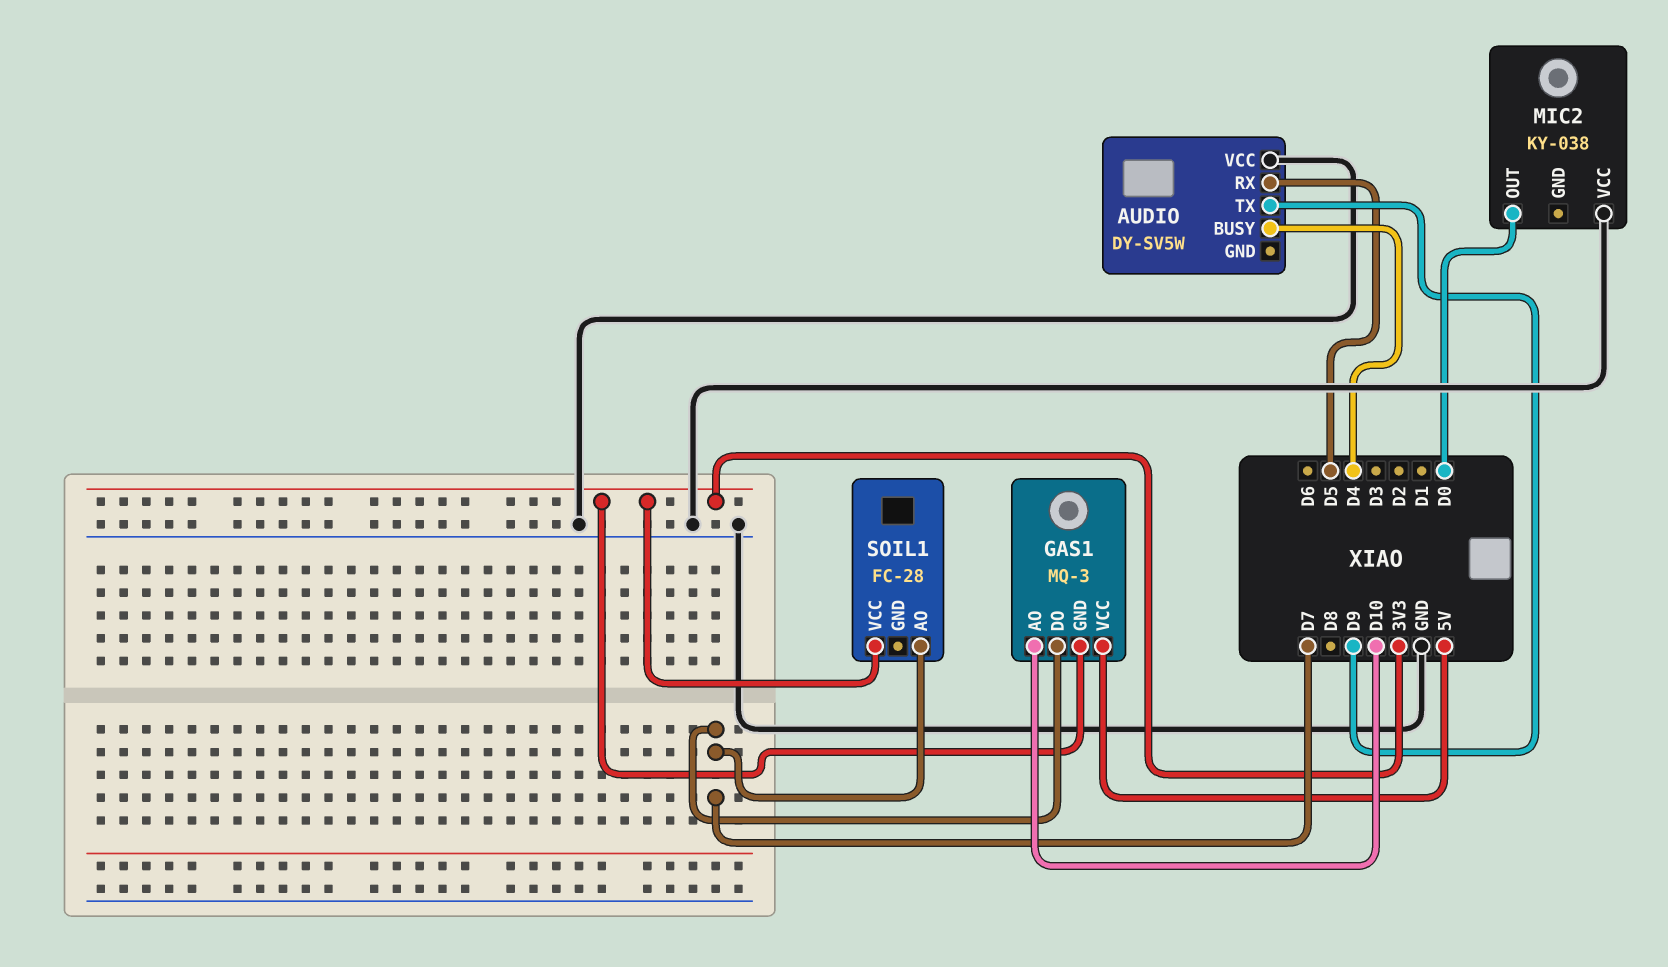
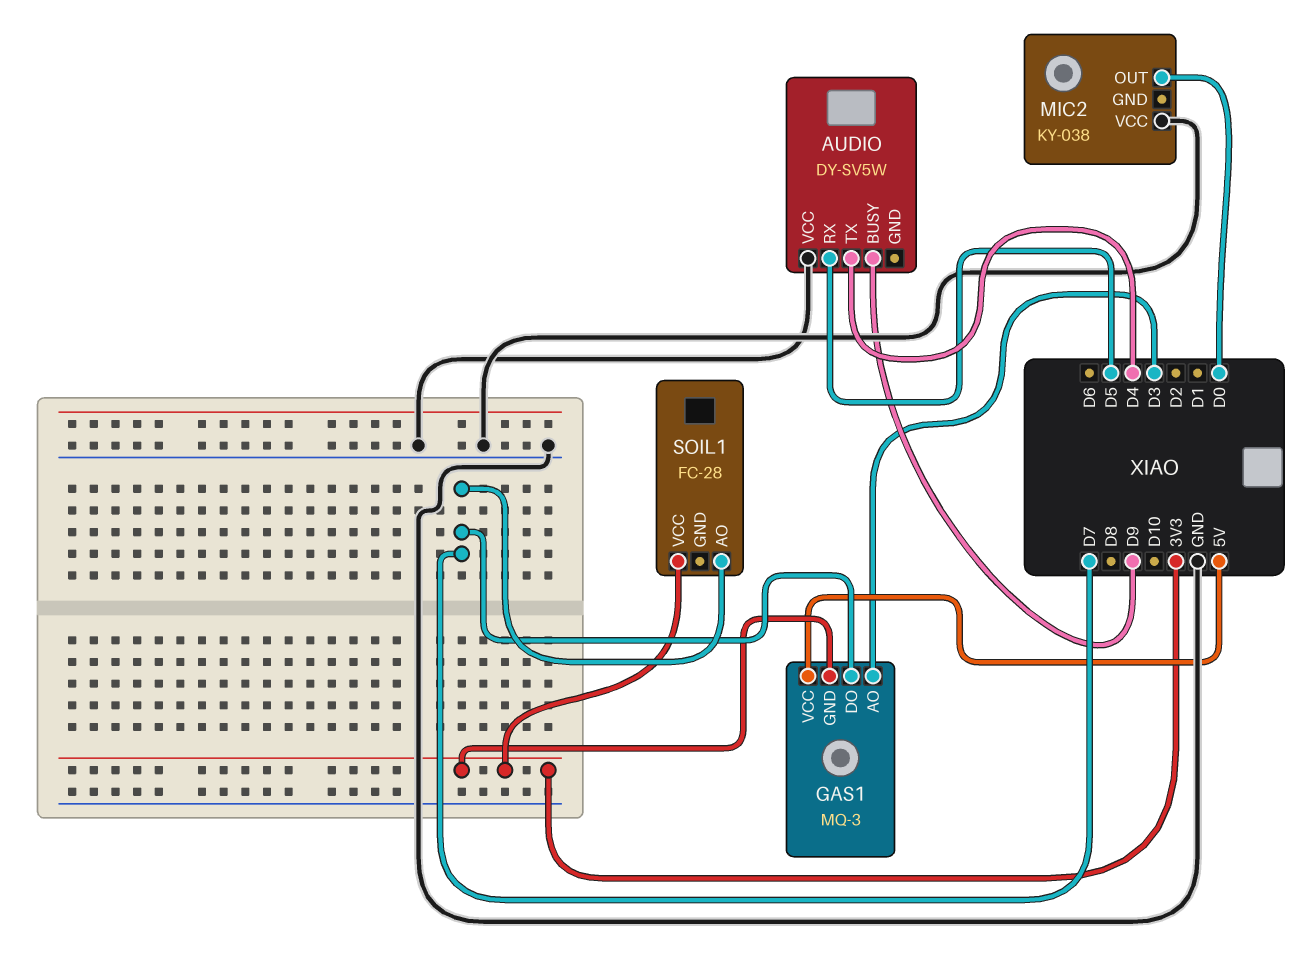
AUDIO pin BUSY: D4 -> D9
AUDIO pin TX: D9 -> D4
GAS1 pin AO: D10 -> D3

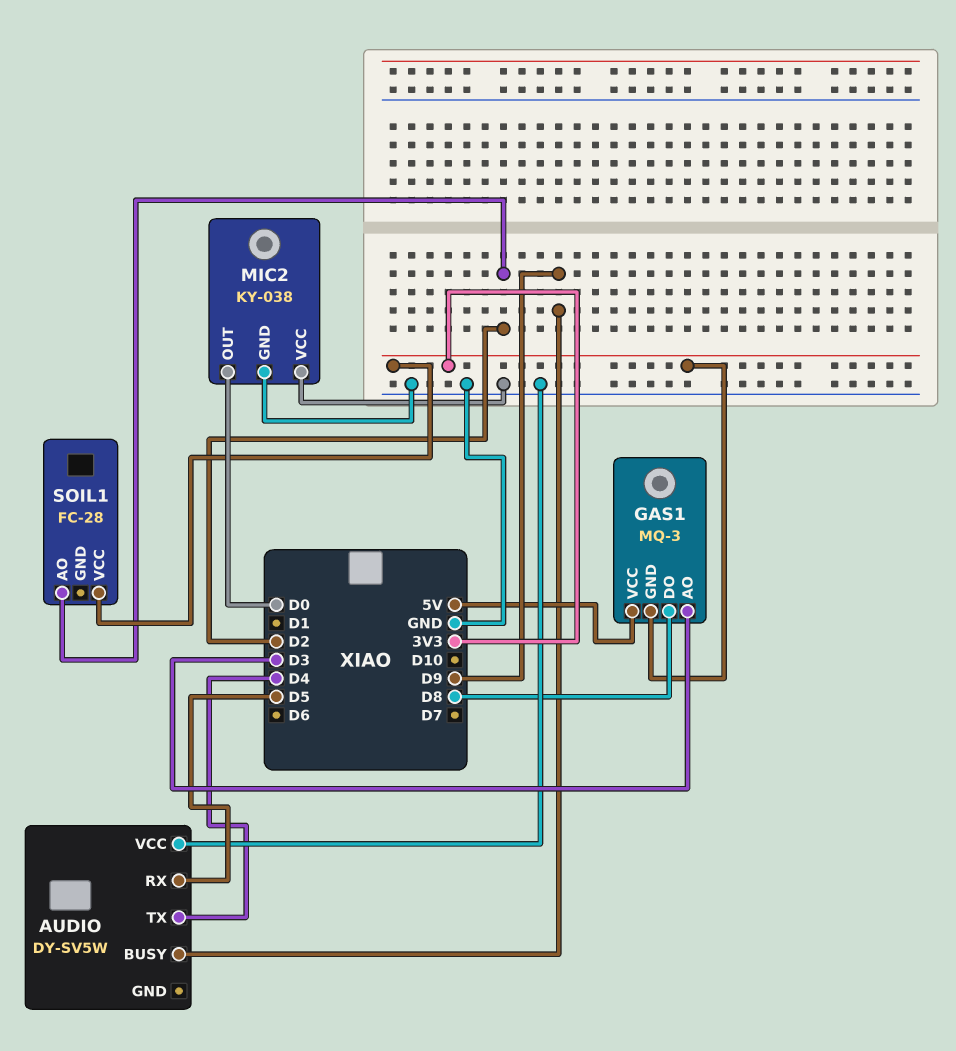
GAS1 pin DO: D7 -> D8
MIC2 pin GND: none -> GND
SOIL1 pin AO: D7 -> D2

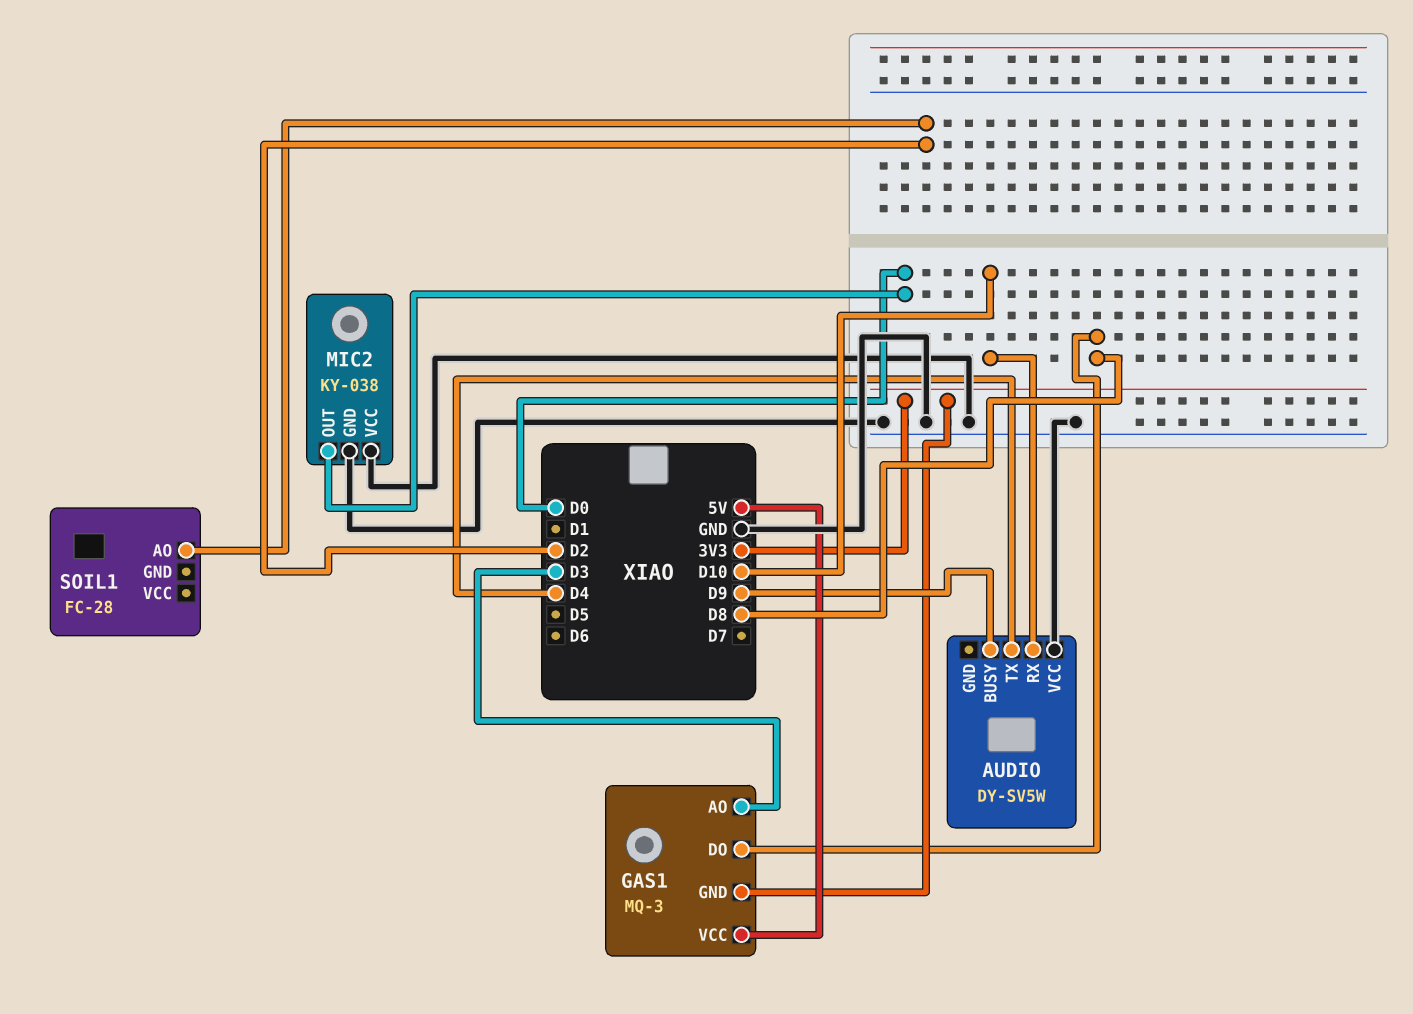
AUDIO pin RX: D5 -> D10
SOIL1 pin VCC: 3V3 -> none

